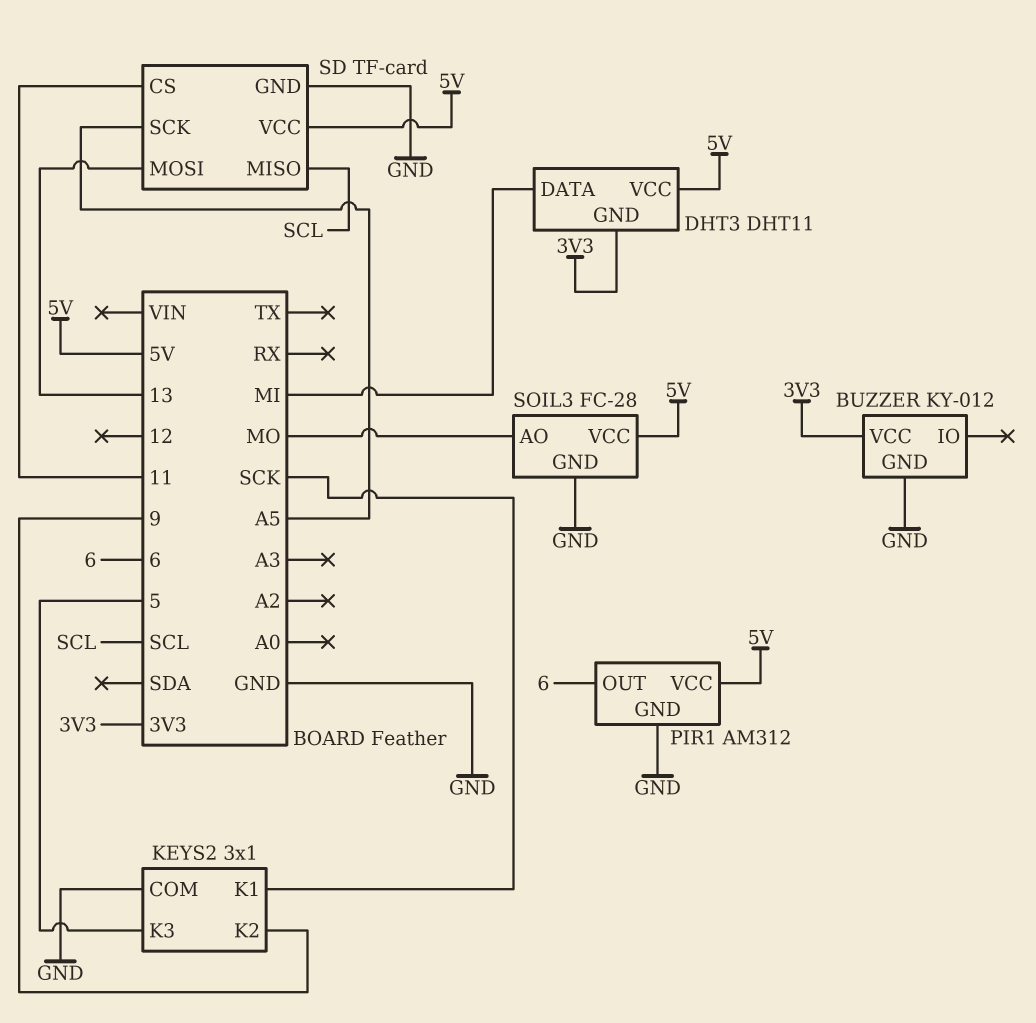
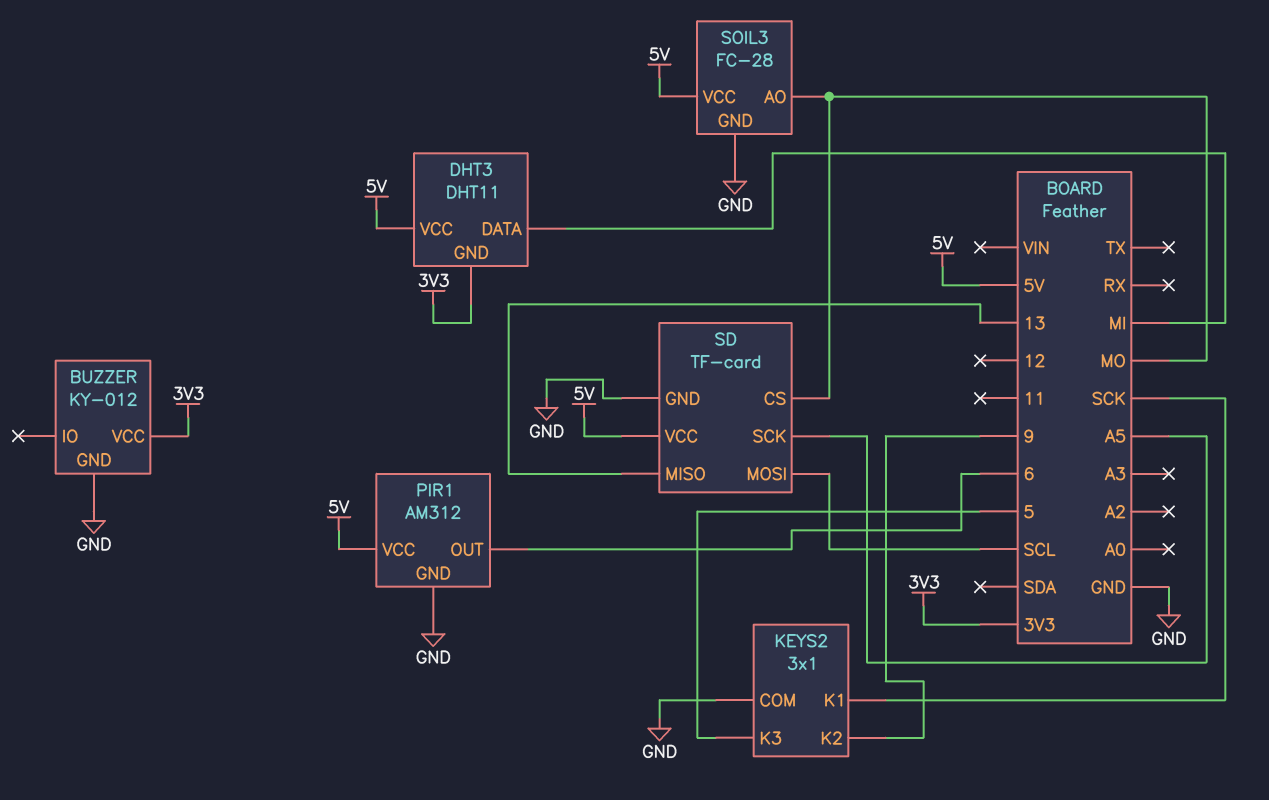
SD pin CS: 11 -> MO
SD pin MISO: SCL -> 13
SD pin MOSI: 13 -> SCL

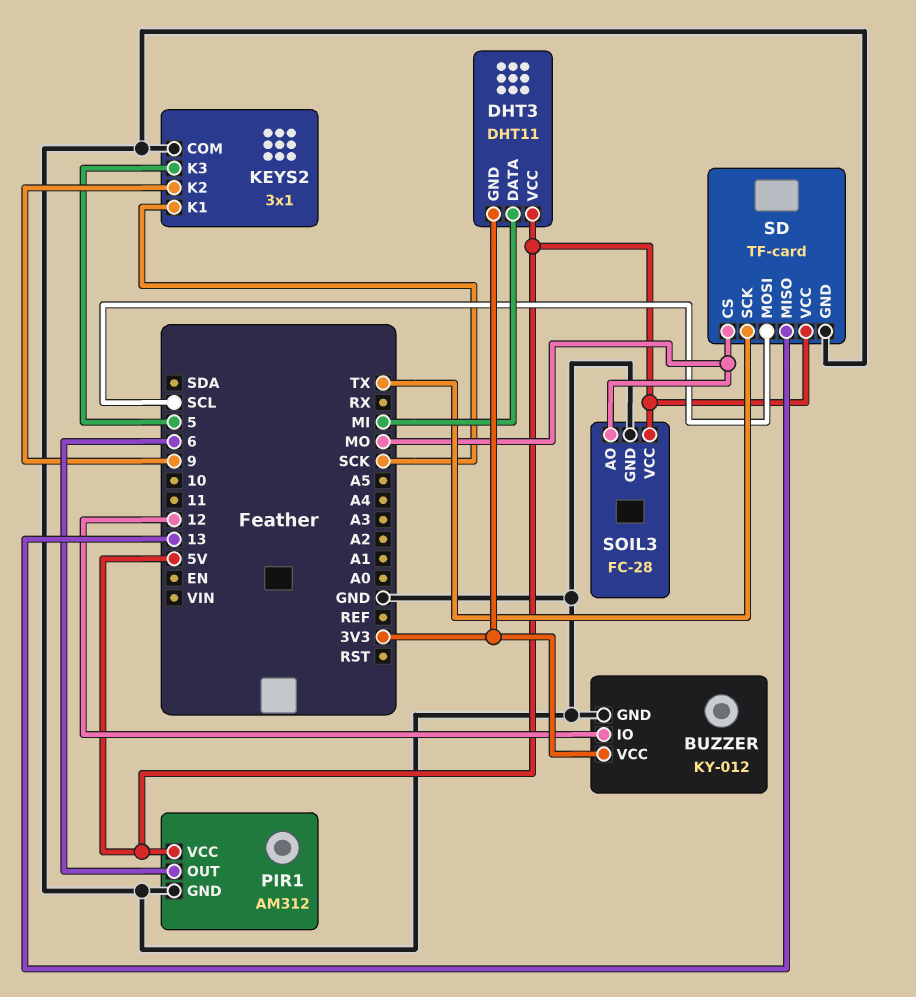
BUZZER pin IO: none -> 12
SD pin SCK: A5 -> TX

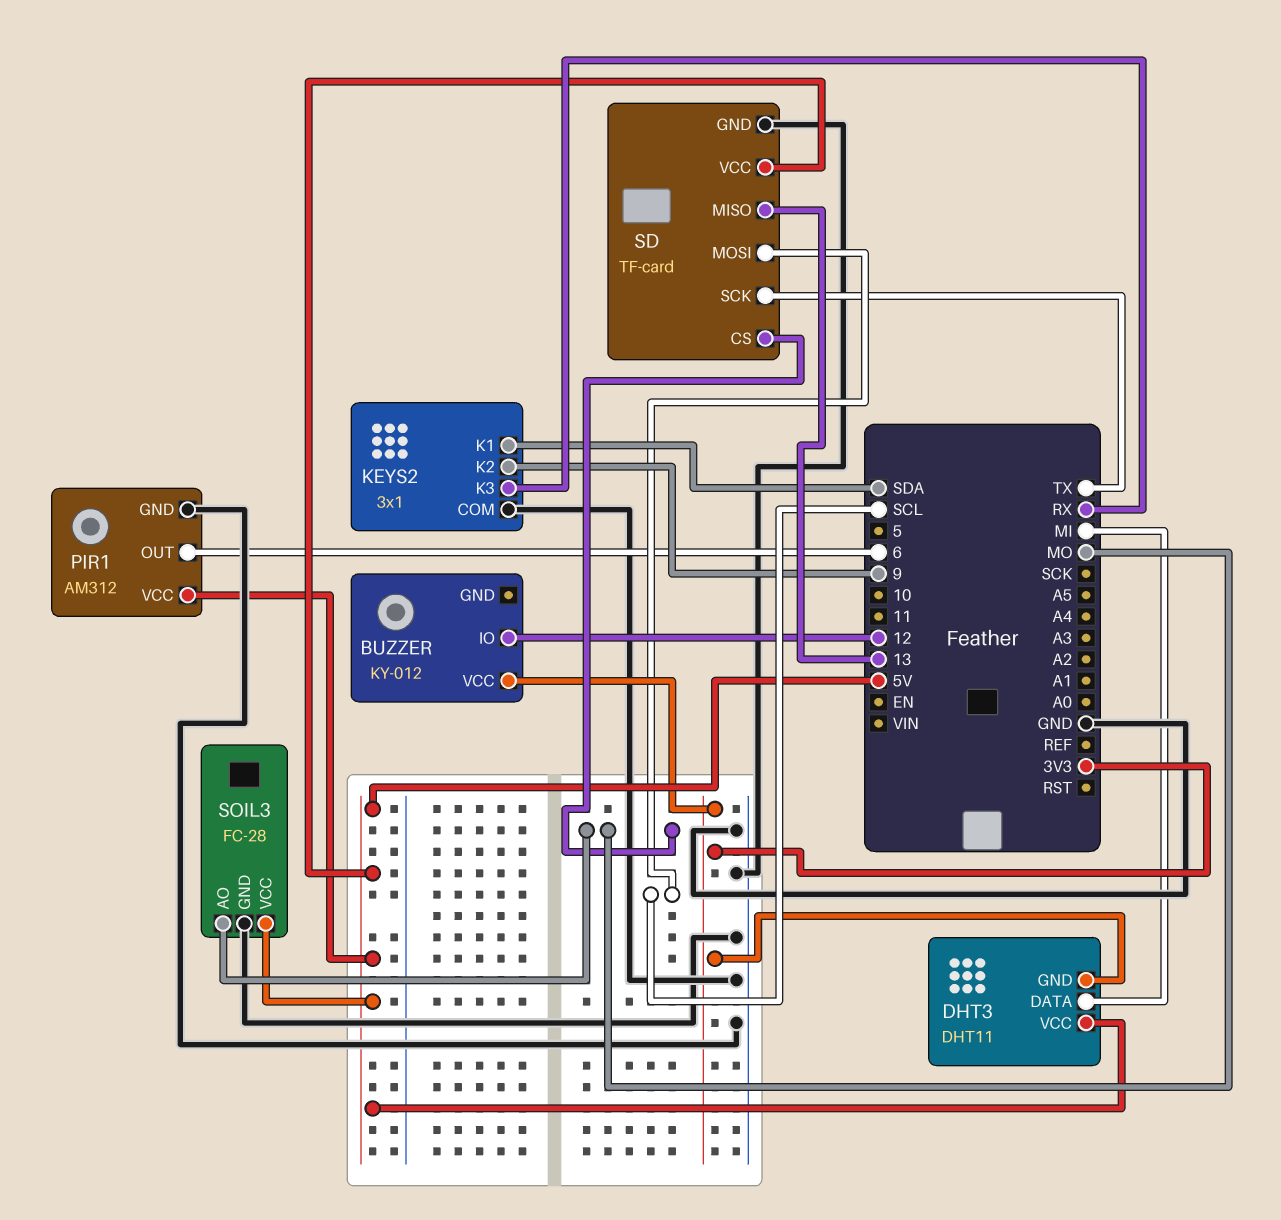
BUZZER pin GND: GND -> none
KEYS2 pin K1: SCK -> SDA
KEYS2 pin K3: 5 -> RX

